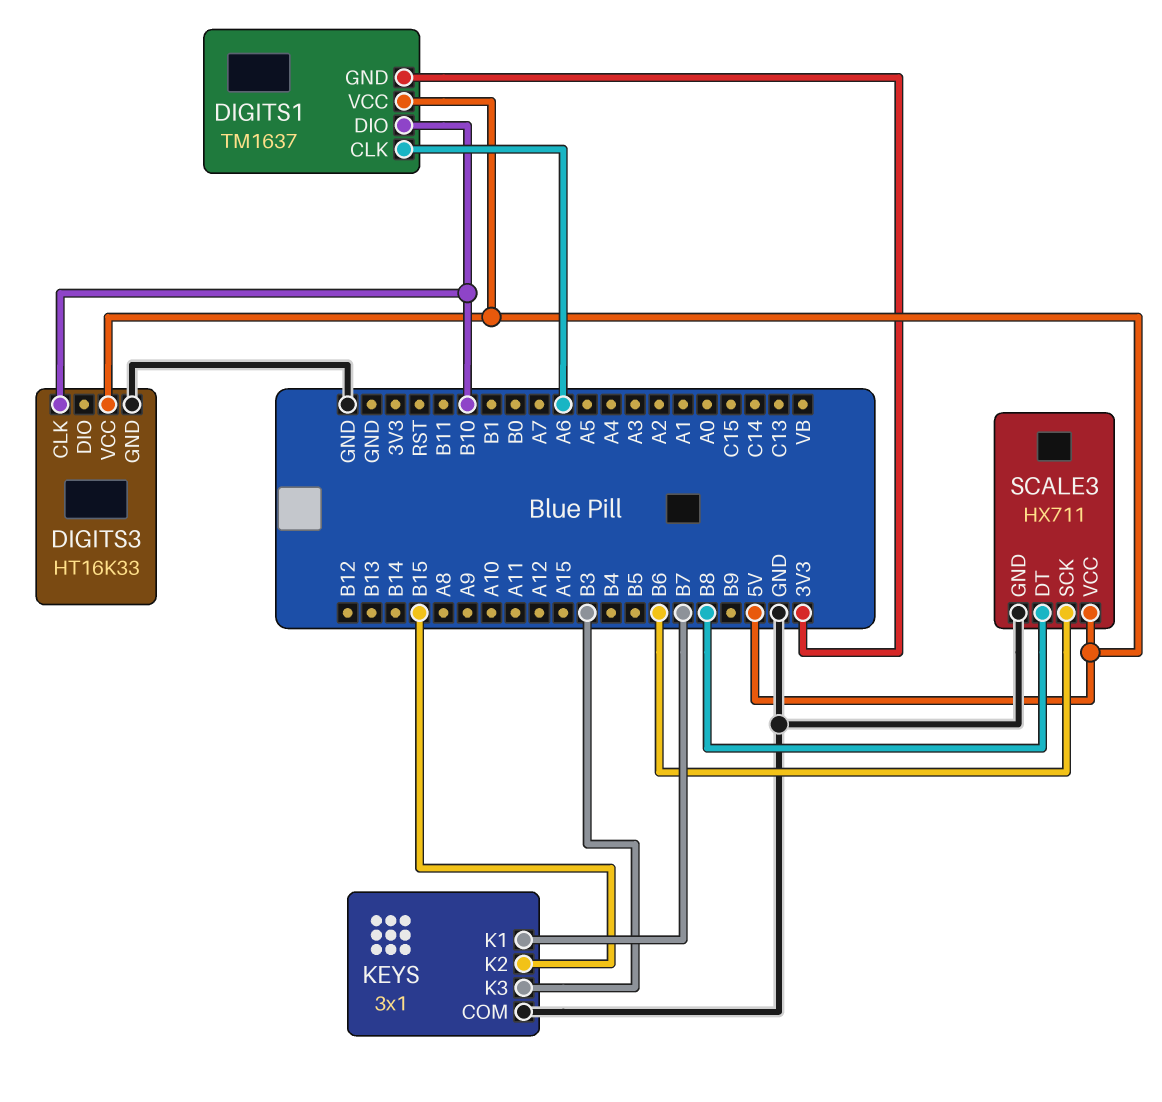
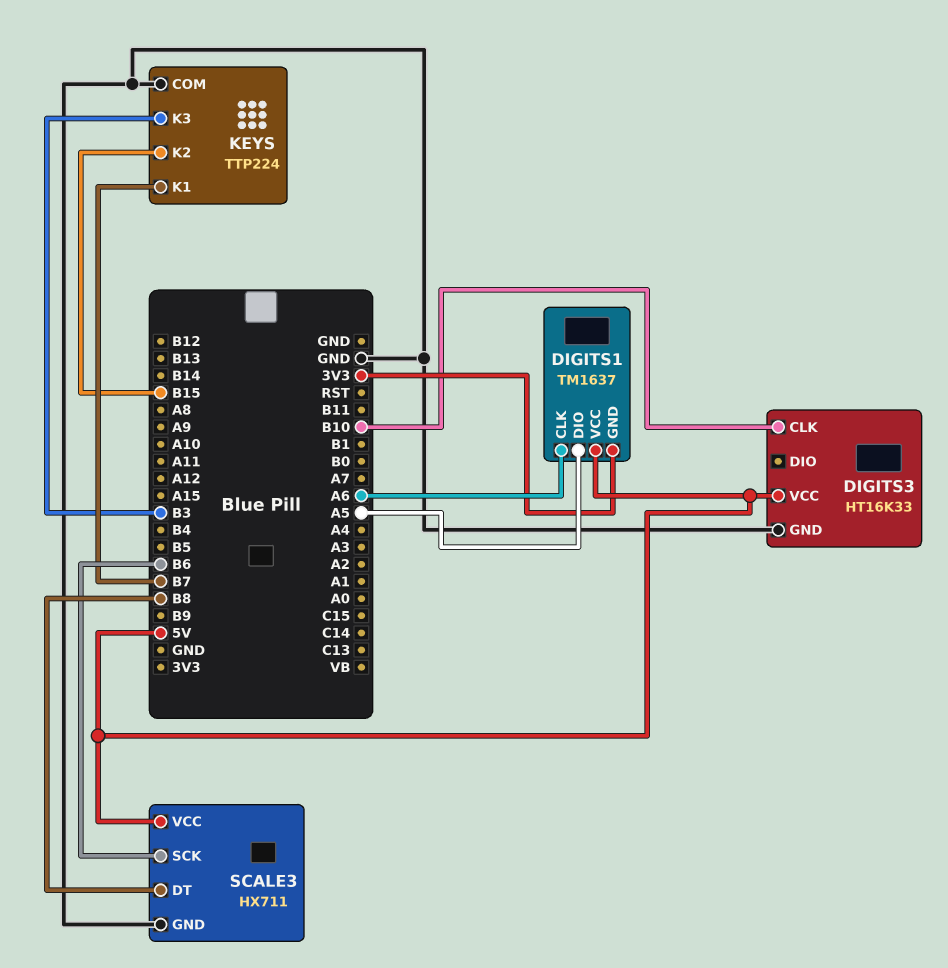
DIGITS1 pin DIO: B10 -> A5
KEYS: 3x1 -> TTP224

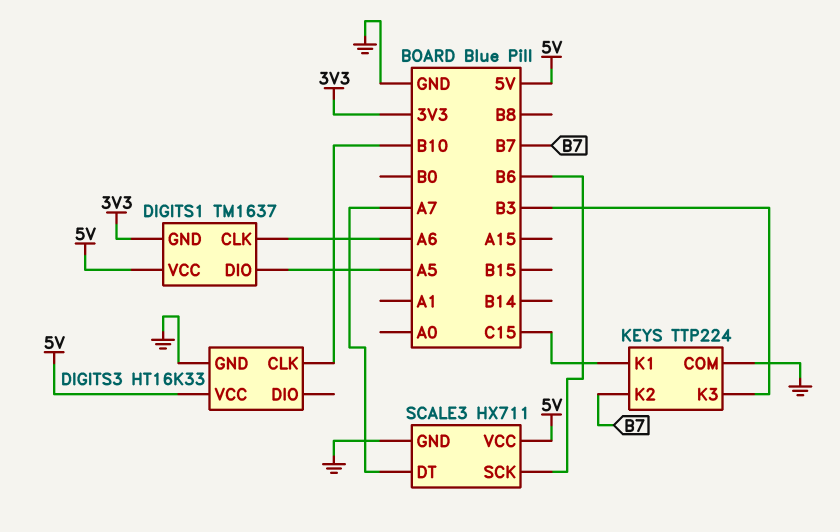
KEYS pin K1: B7 -> C15
KEYS pin K2: B15 -> B7
SCALE3 pin DT: B8 -> A7

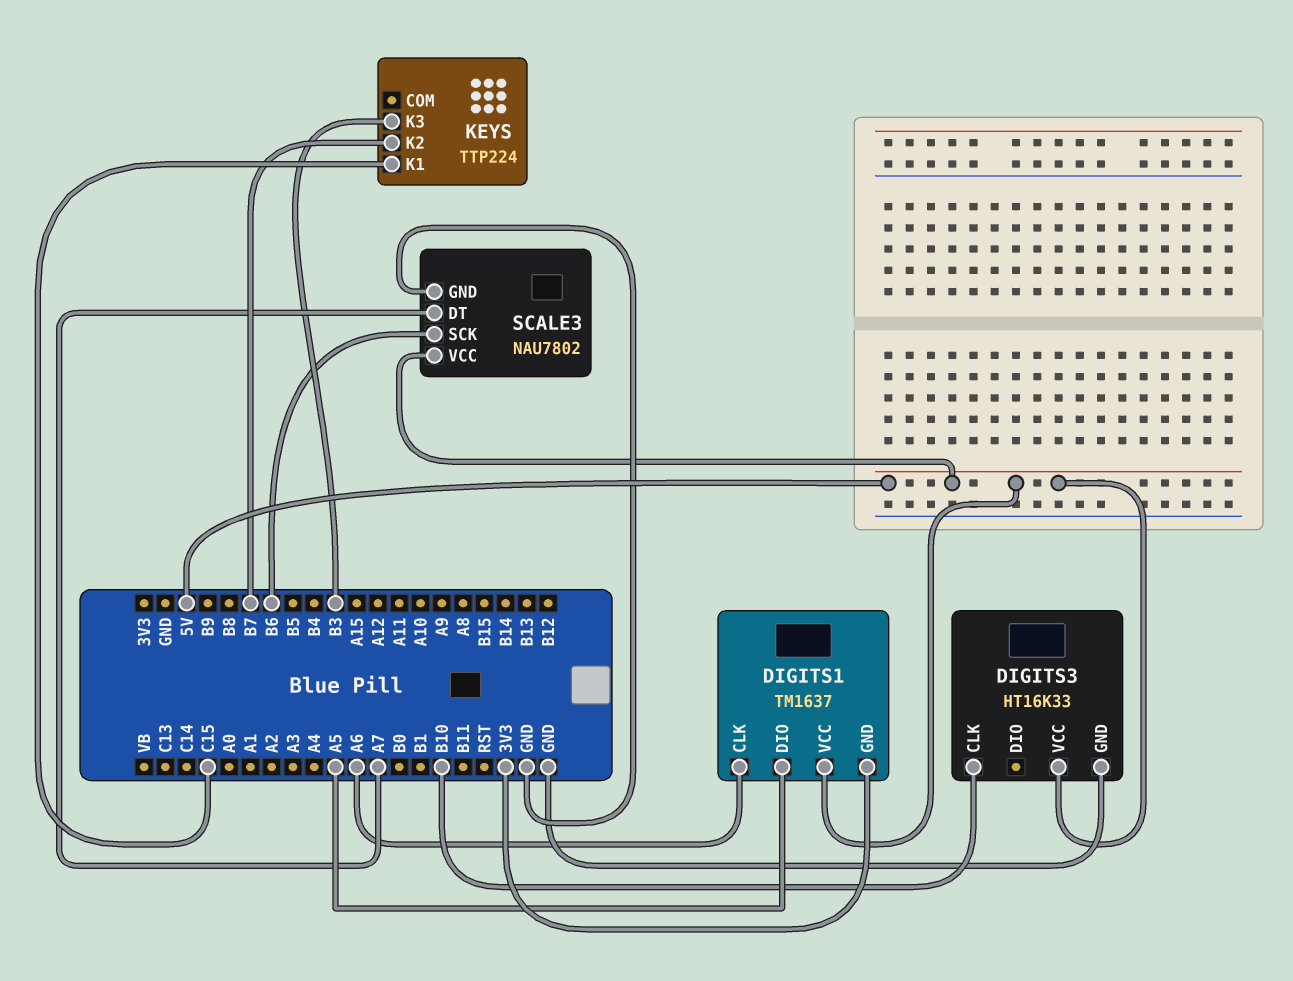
KEYS pin COM: GND -> none
SCALE3: HX711 -> NAU7802

